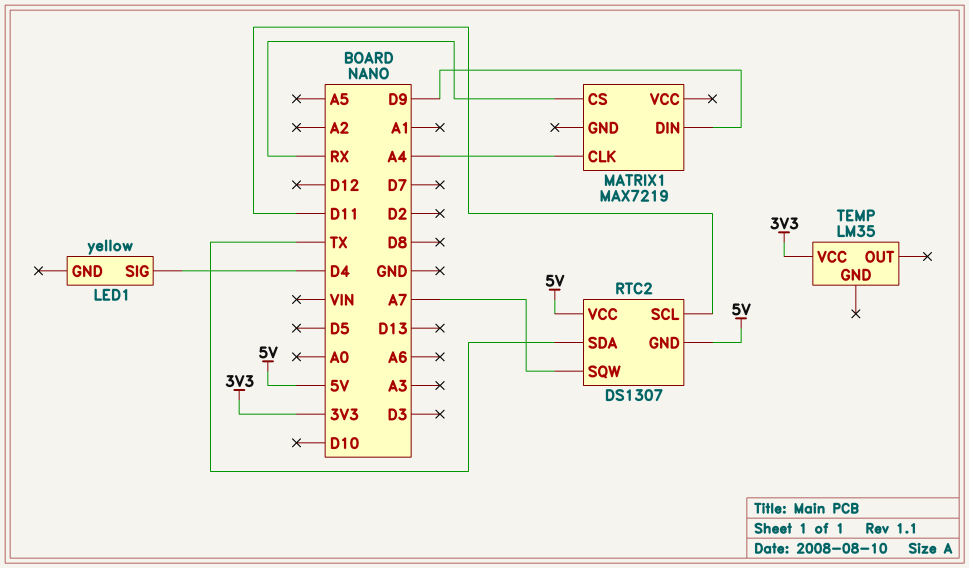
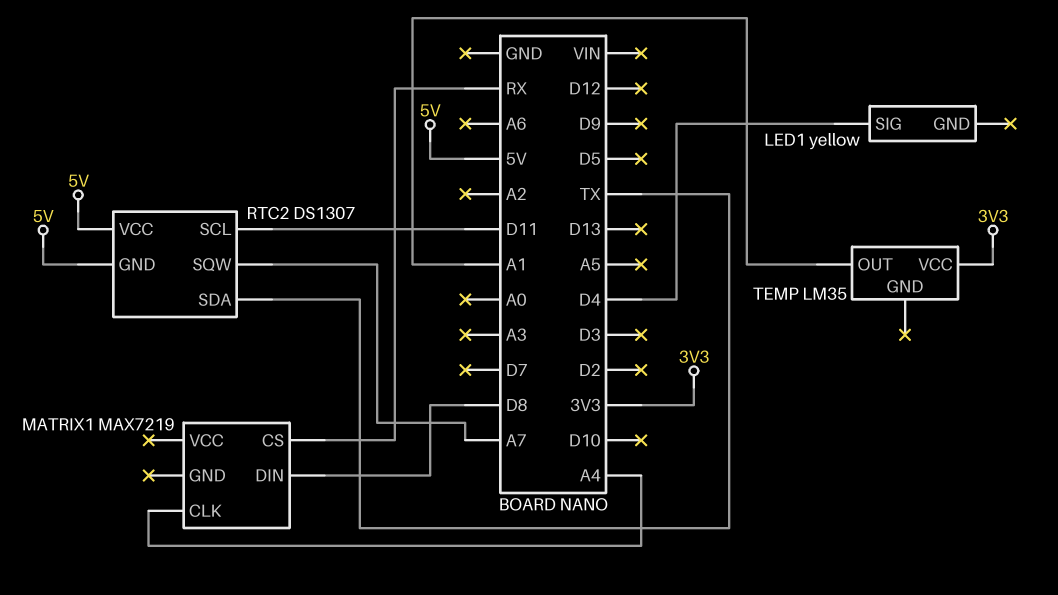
MATRIX1 pin DIN: D9 -> D8
TEMP pin OUT: none -> A1

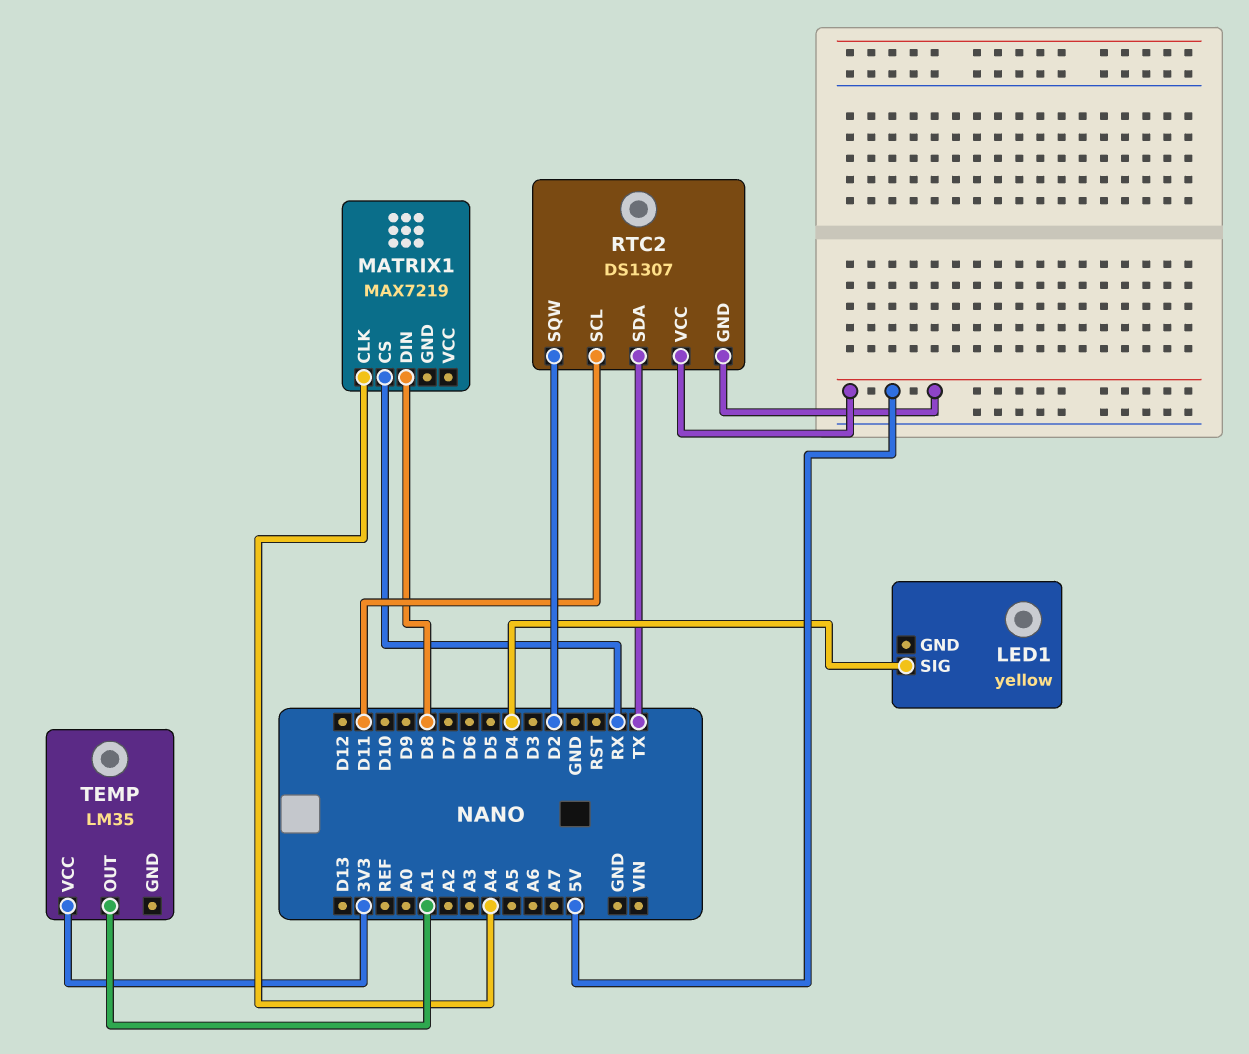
RTC2 pin SQW: A7 -> D2

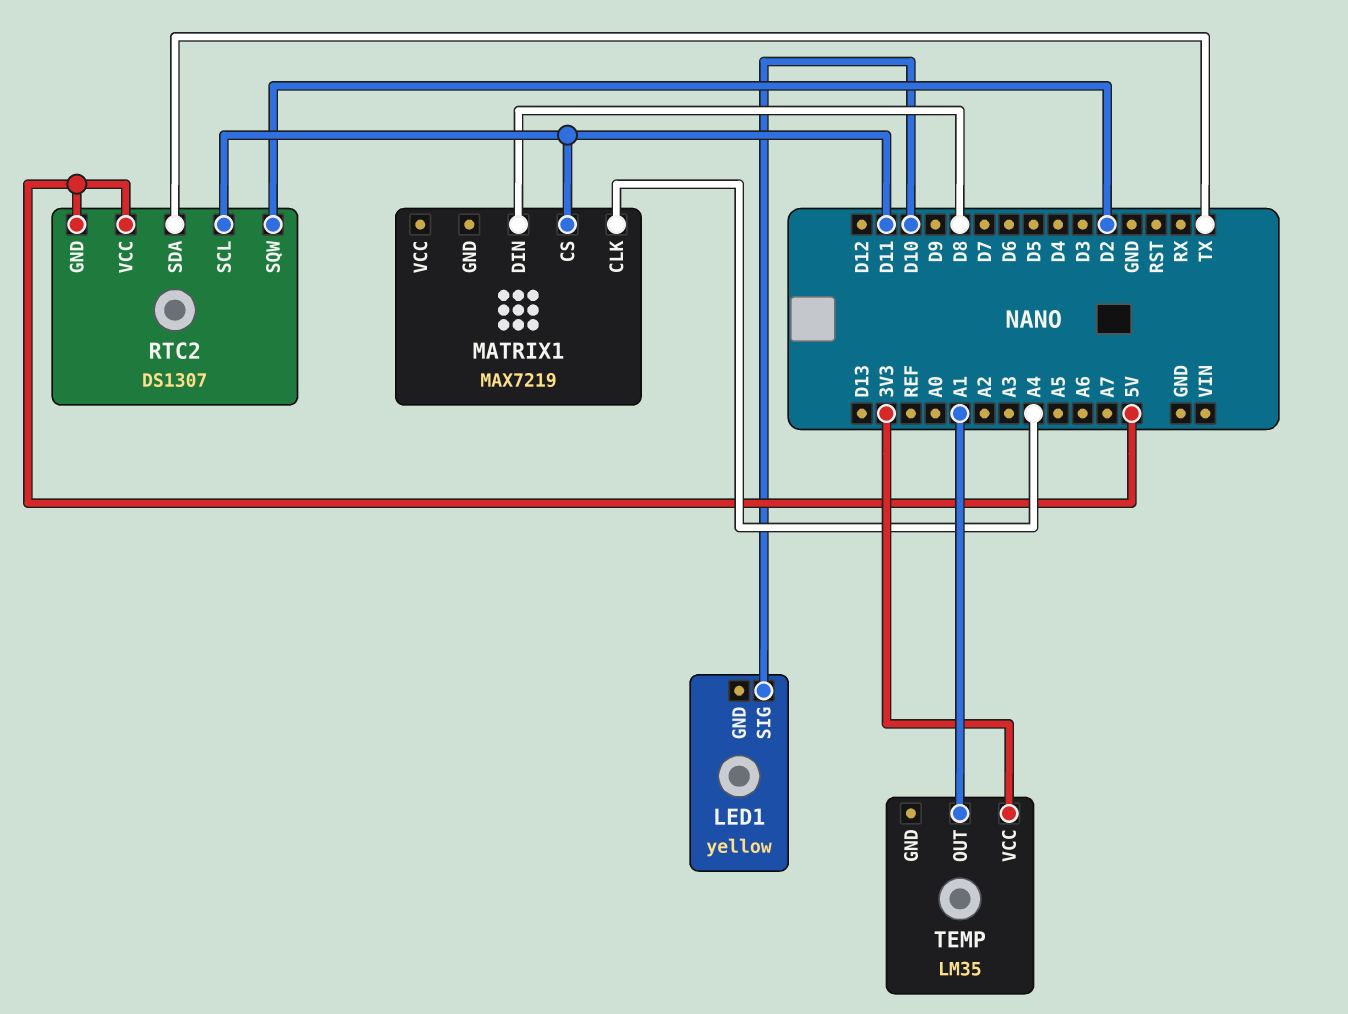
LED1 pin SIG: D4 -> D10
MATRIX1 pin CS: RX -> D11

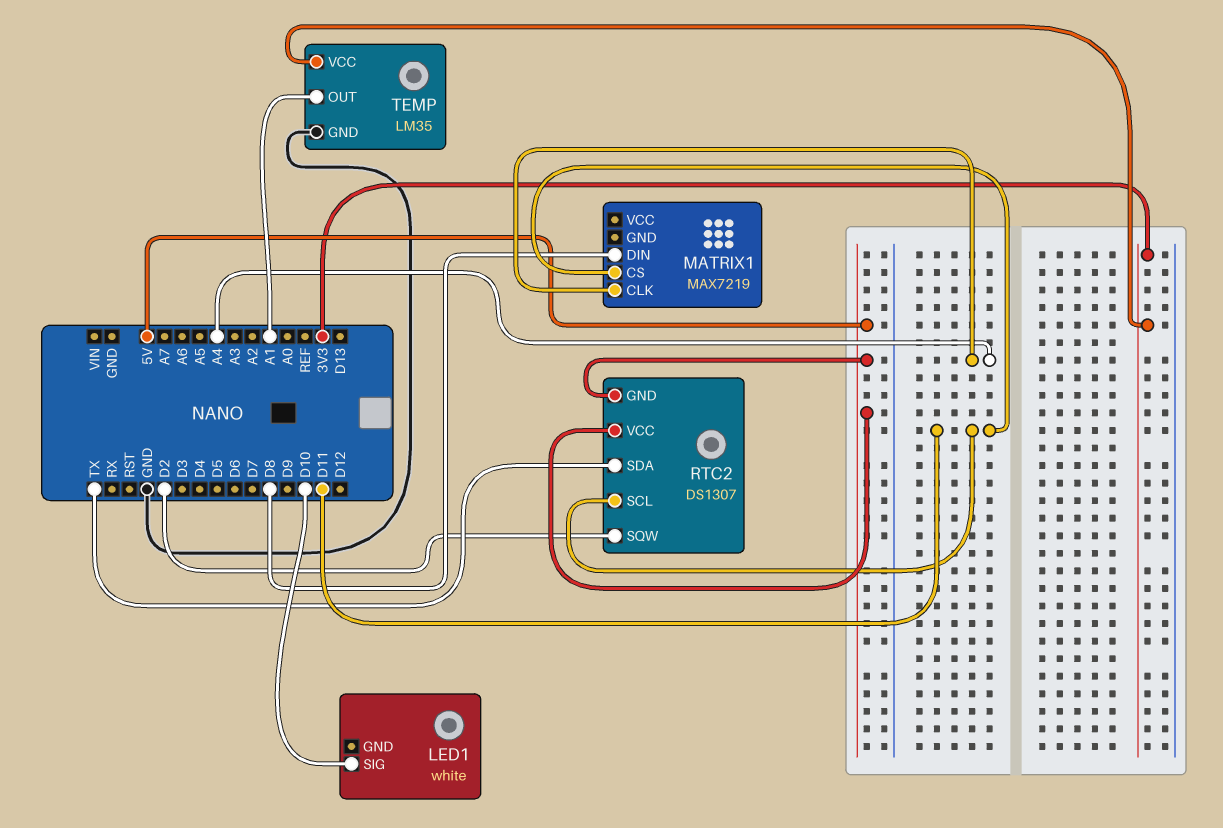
LED1: yellow -> white
TEMP pin GND: none -> GND

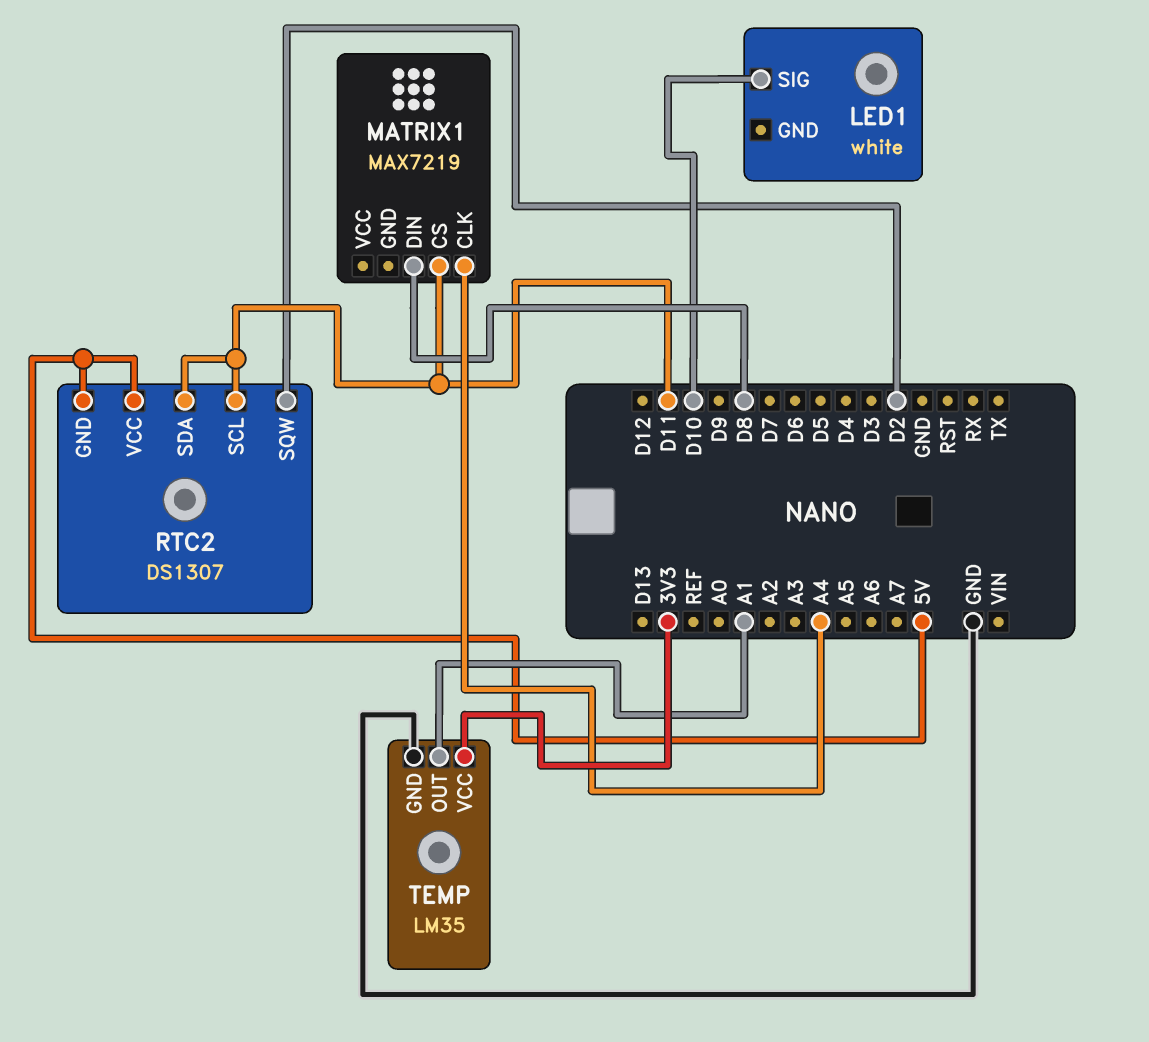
RTC2 pin SDA: TX -> D11

